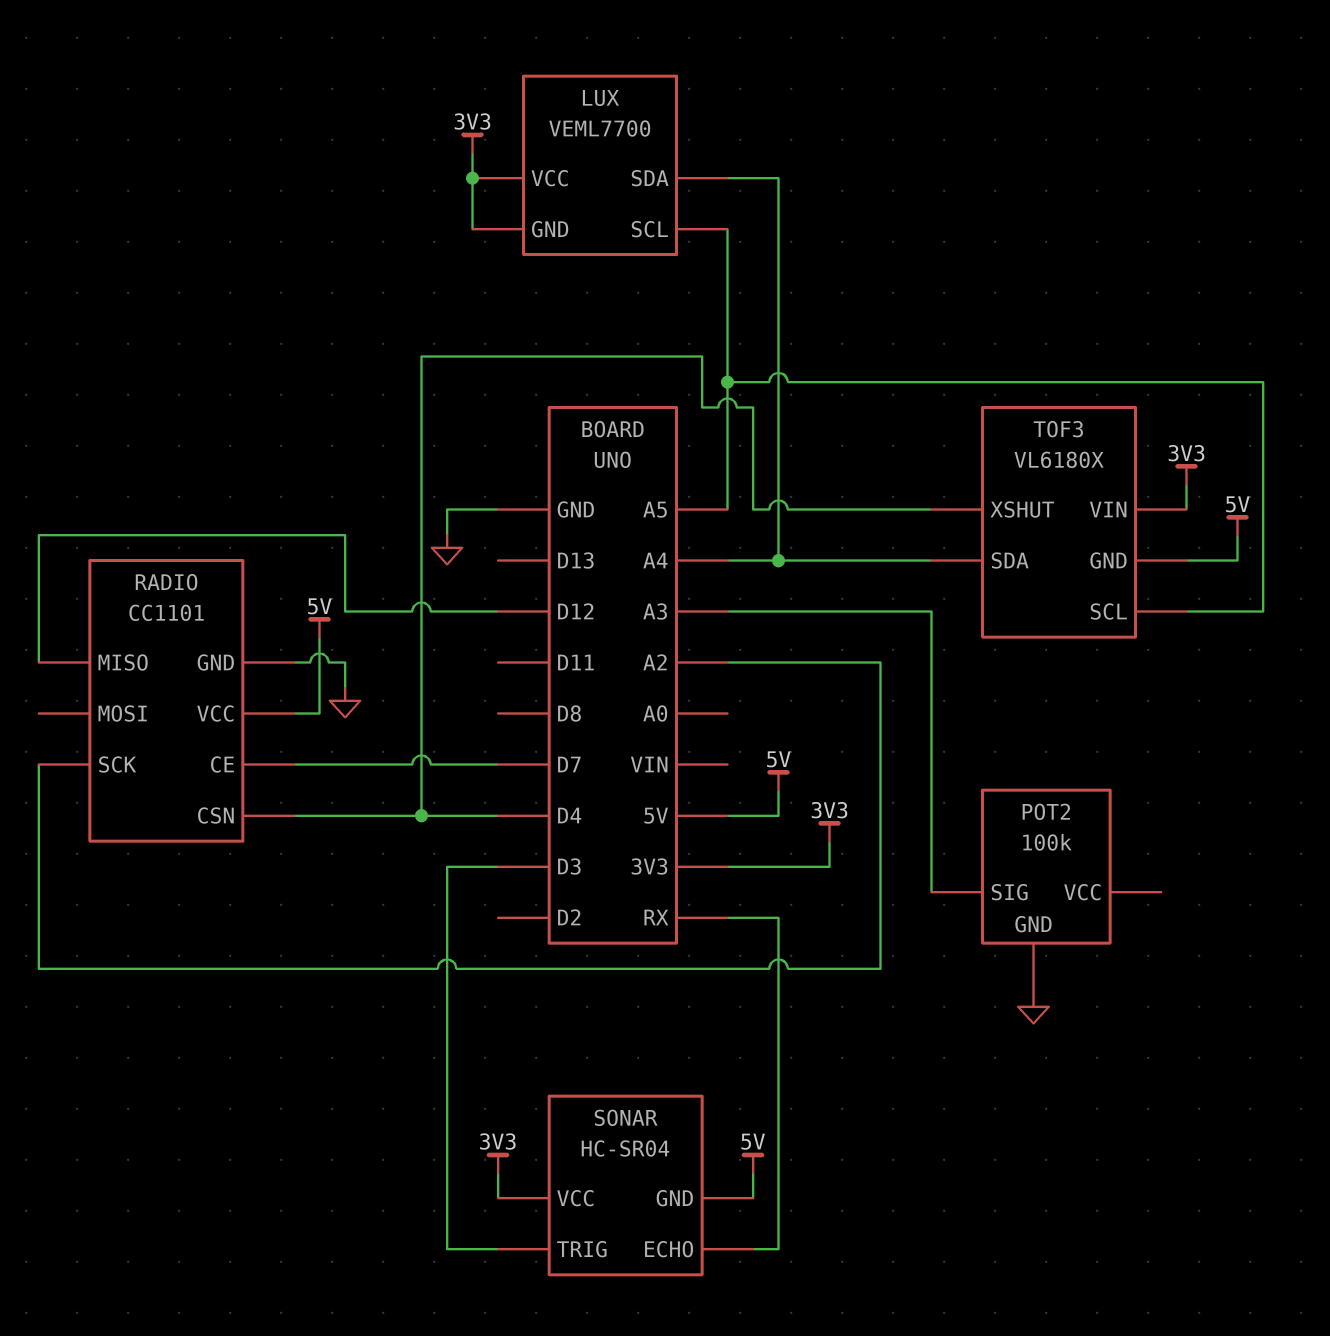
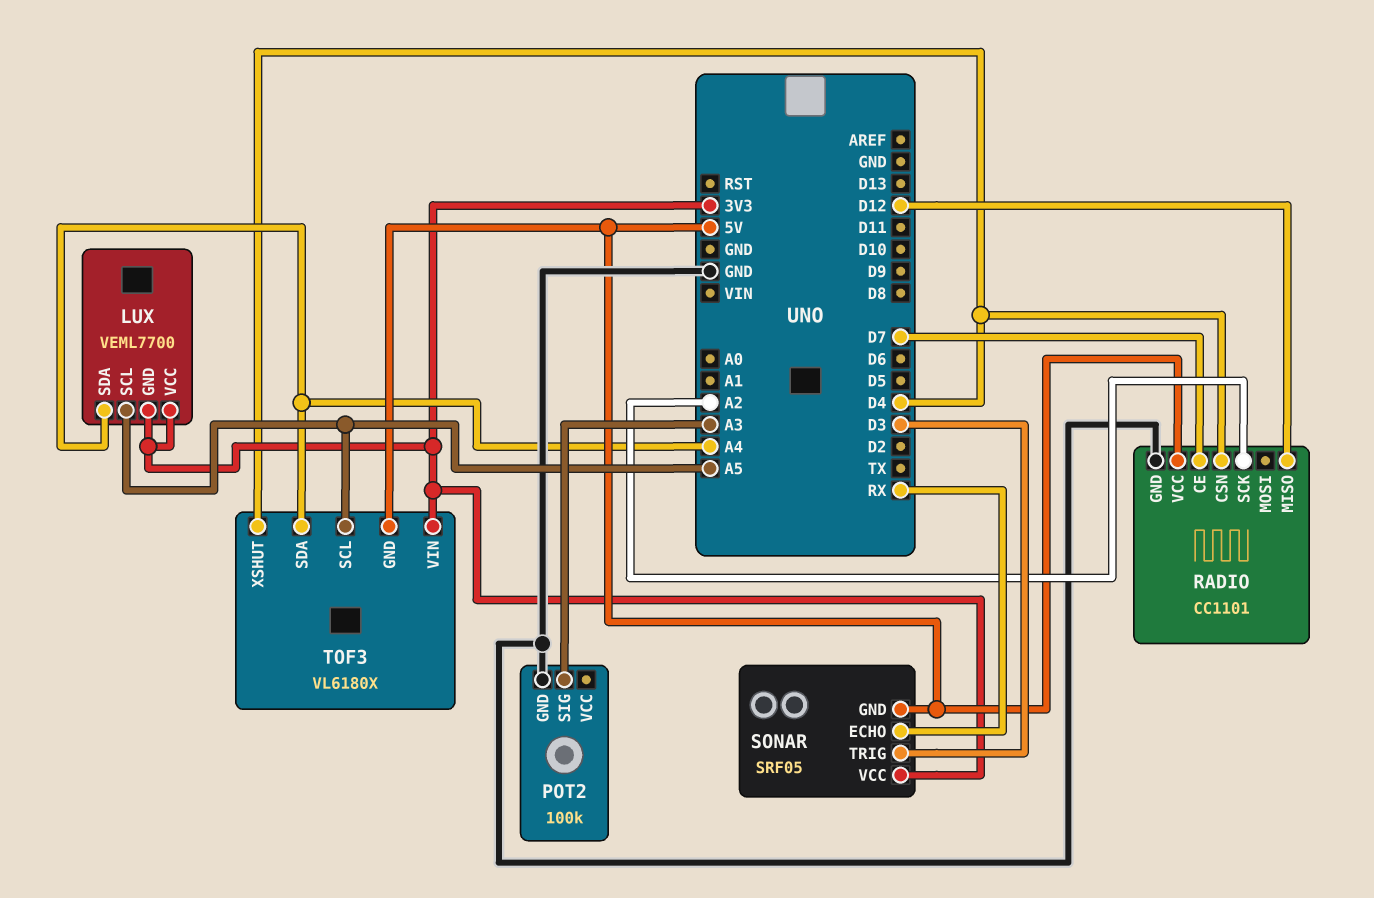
SONAR: HC-SR04 -> SRF05

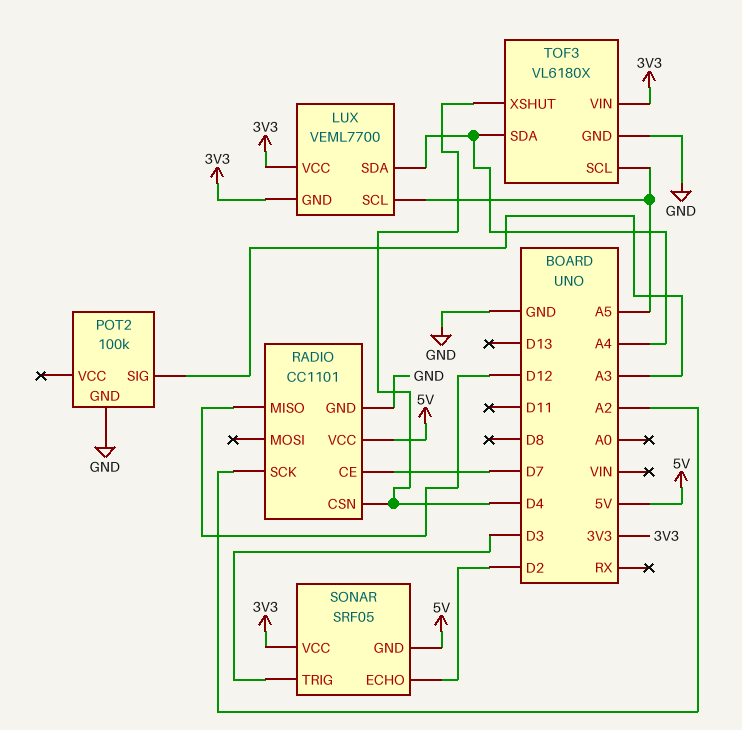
SONAR pin ECHO: RX -> D2
TOF3 pin GND: 5V -> GND

